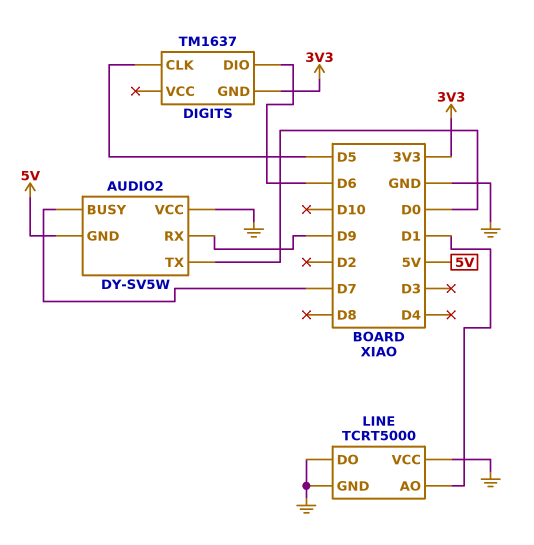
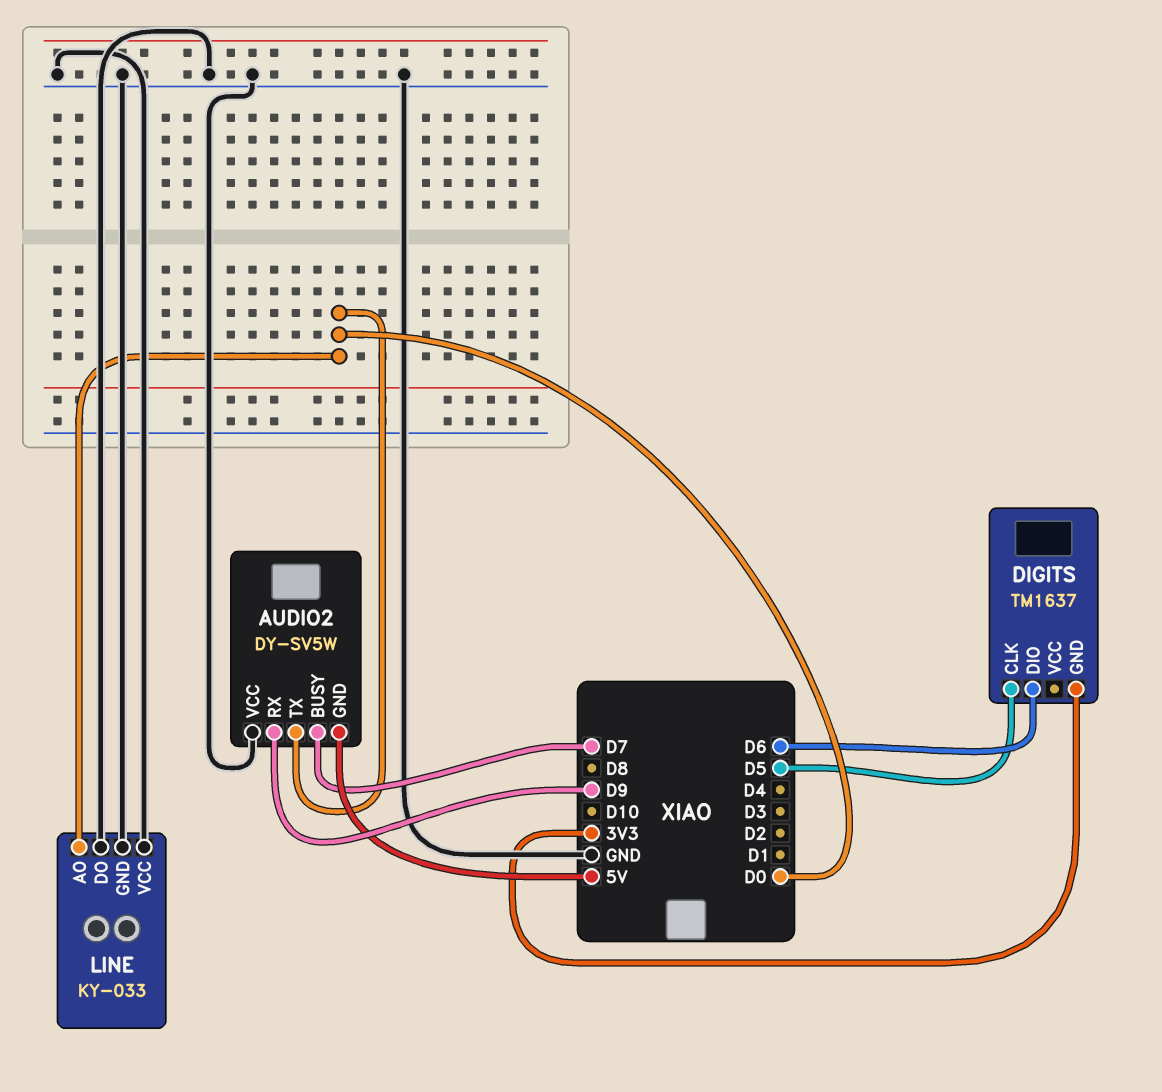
LINE: TCRT5000 -> KY-033
LINE pin AO: D1 -> D0

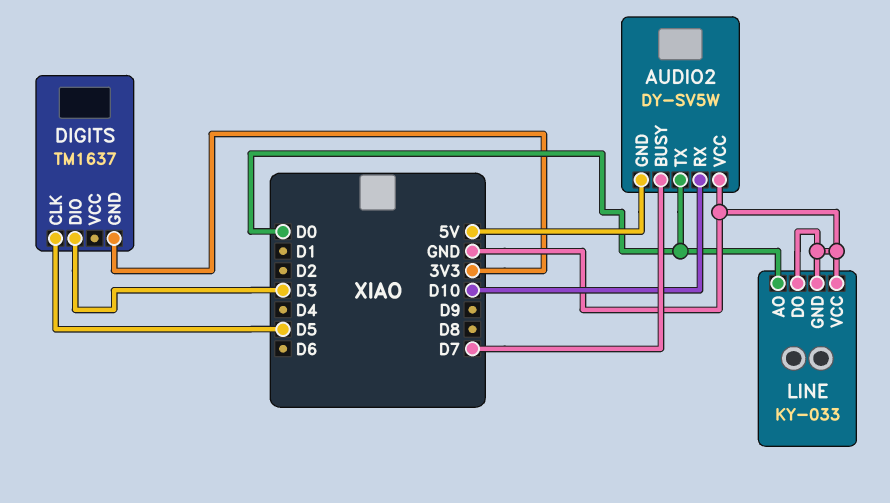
AUDIO2 pin RX: D9 -> D10
DIGITS pin DIO: D6 -> D3

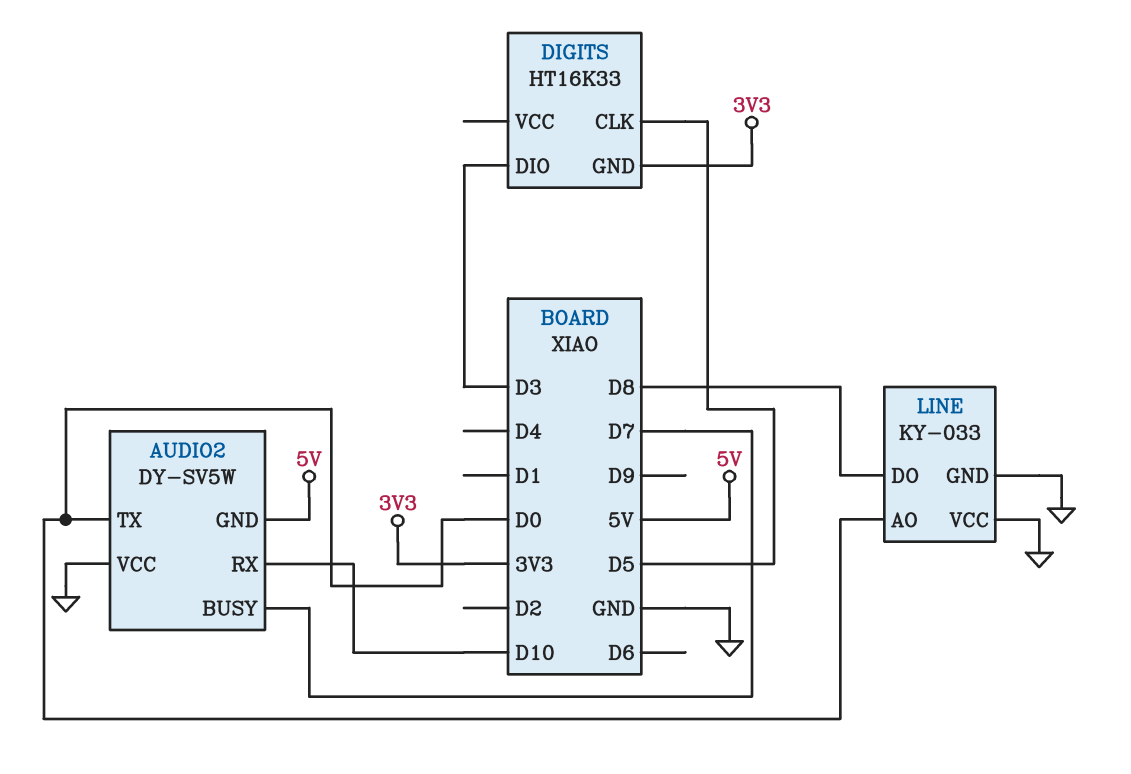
DIGITS: TM1637 -> HT16K33
LINE pin DO: GND -> D8

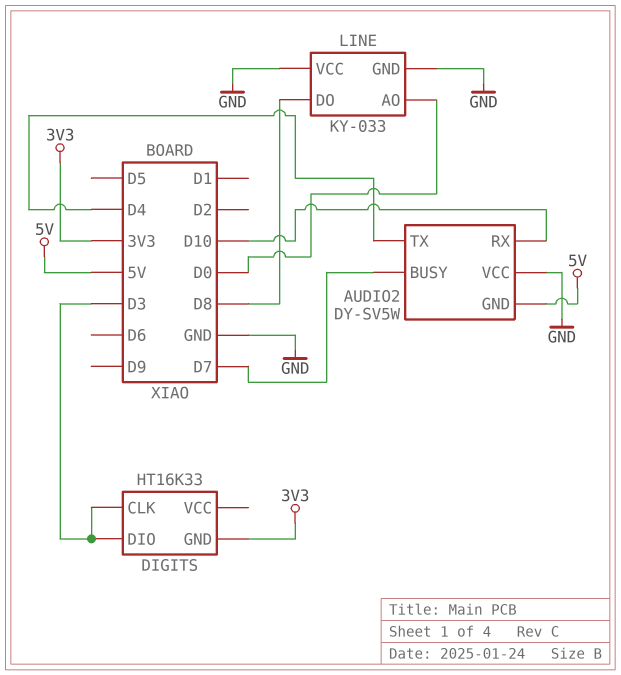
AUDIO2 pin TX: D0 -> D4
DIGITS pin CLK: D5 -> D3

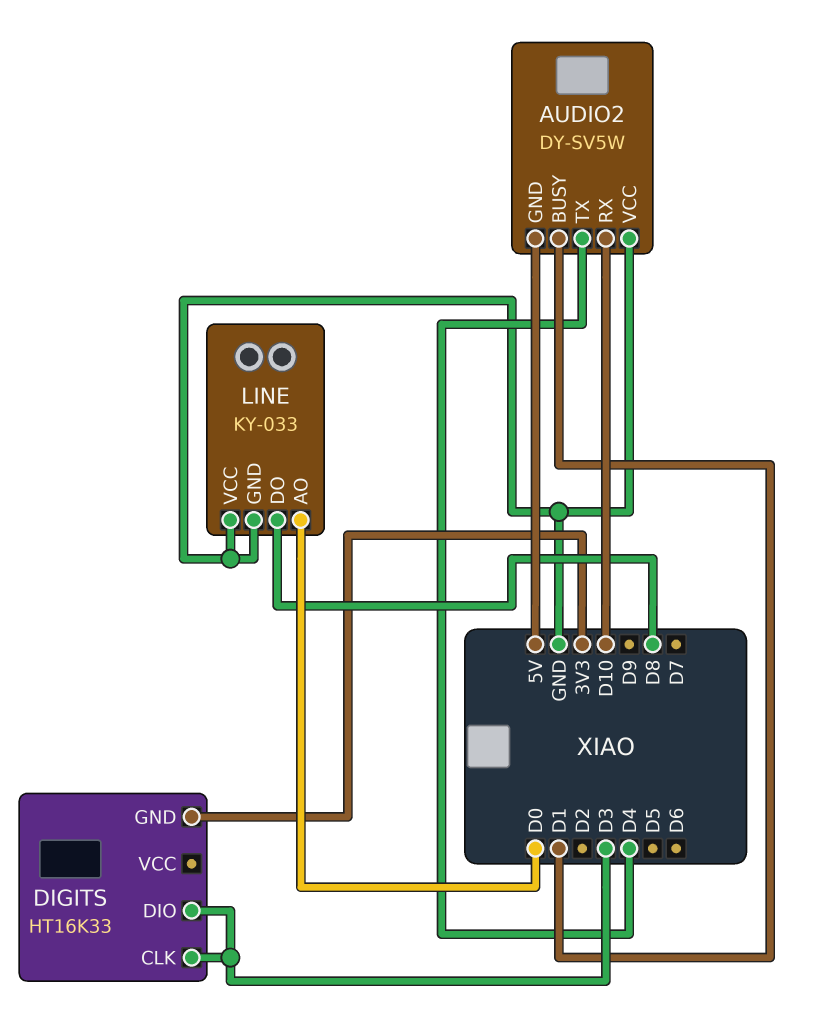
AUDIO2 pin BUSY: D7 -> D1

